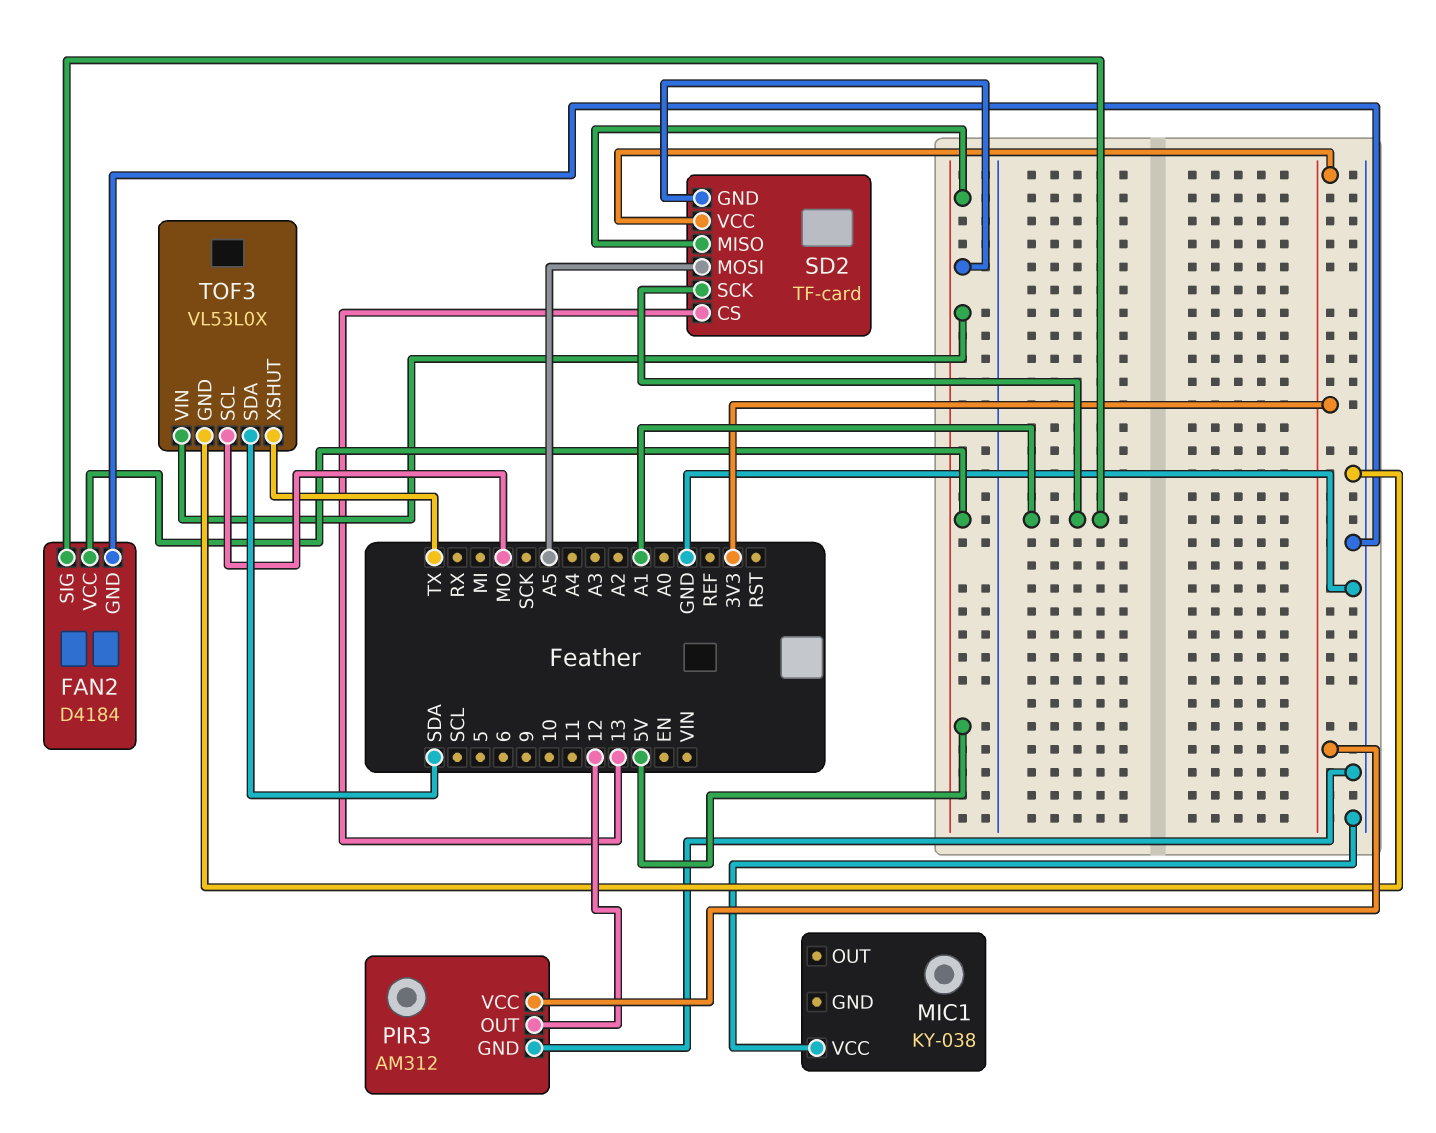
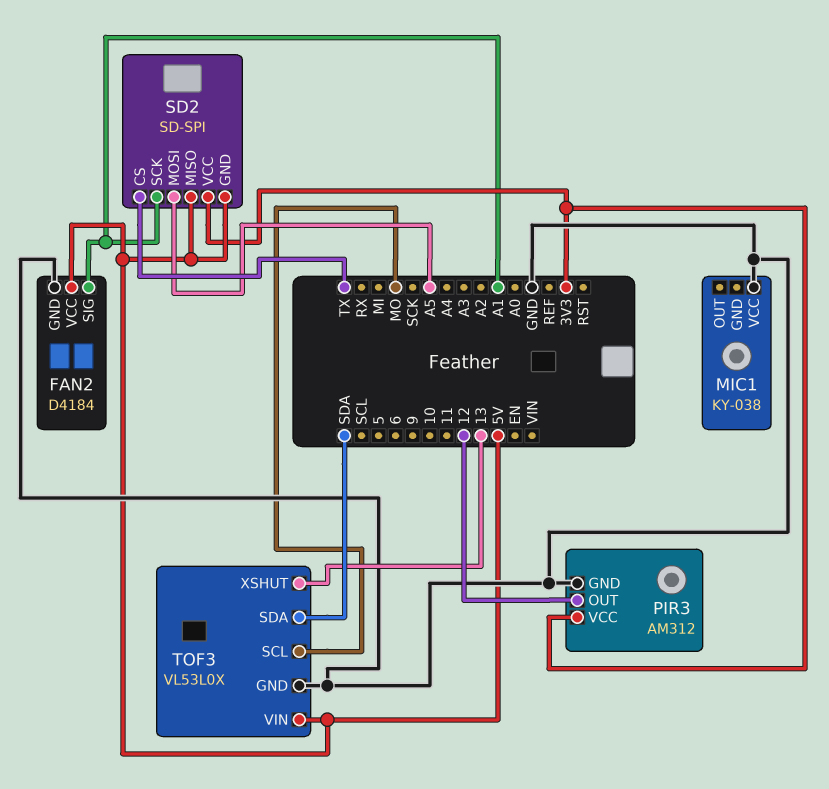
SD2: TF-card -> SD-SPI
SD2 pin CS: 13 -> TX
TOF3 pin XSHUT: TX -> 13

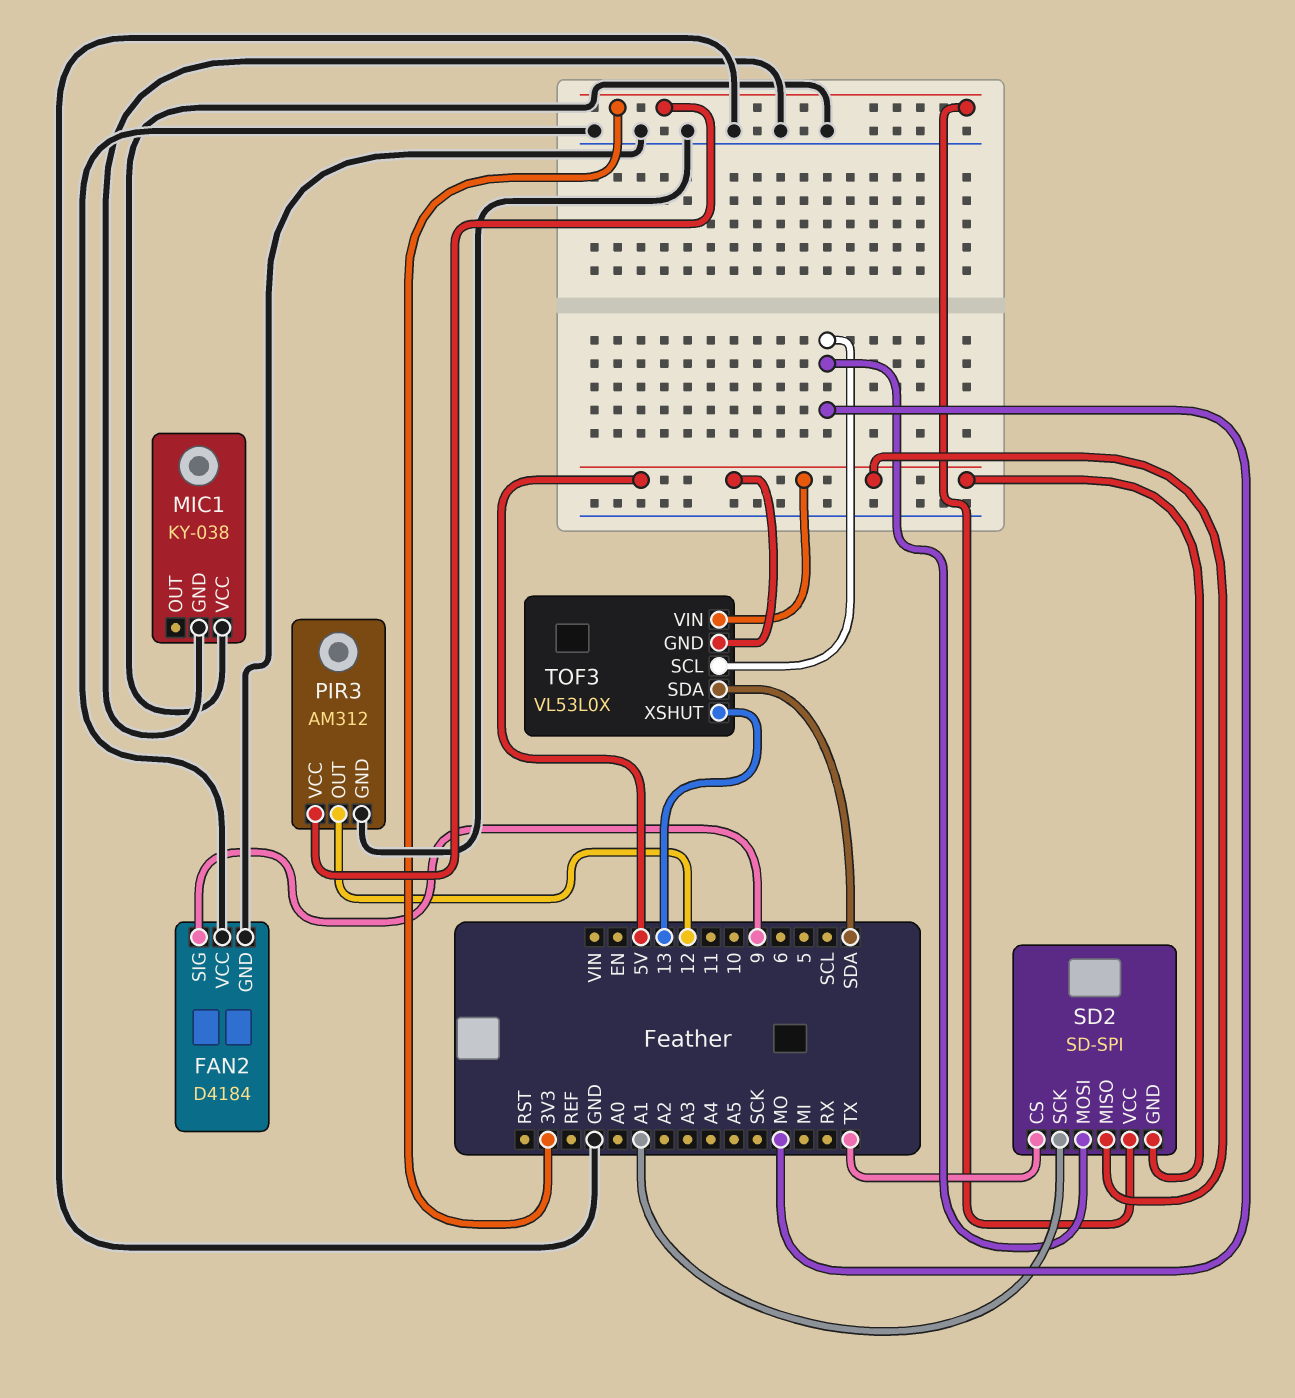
FAN2 pin SIG: A1 -> 9
FAN2 pin VCC: 5V -> GND
MIC1 pin GND: none -> GND
SD2 pin MOSI: A5 -> MO
TOF3 pin GND: GND -> 5V

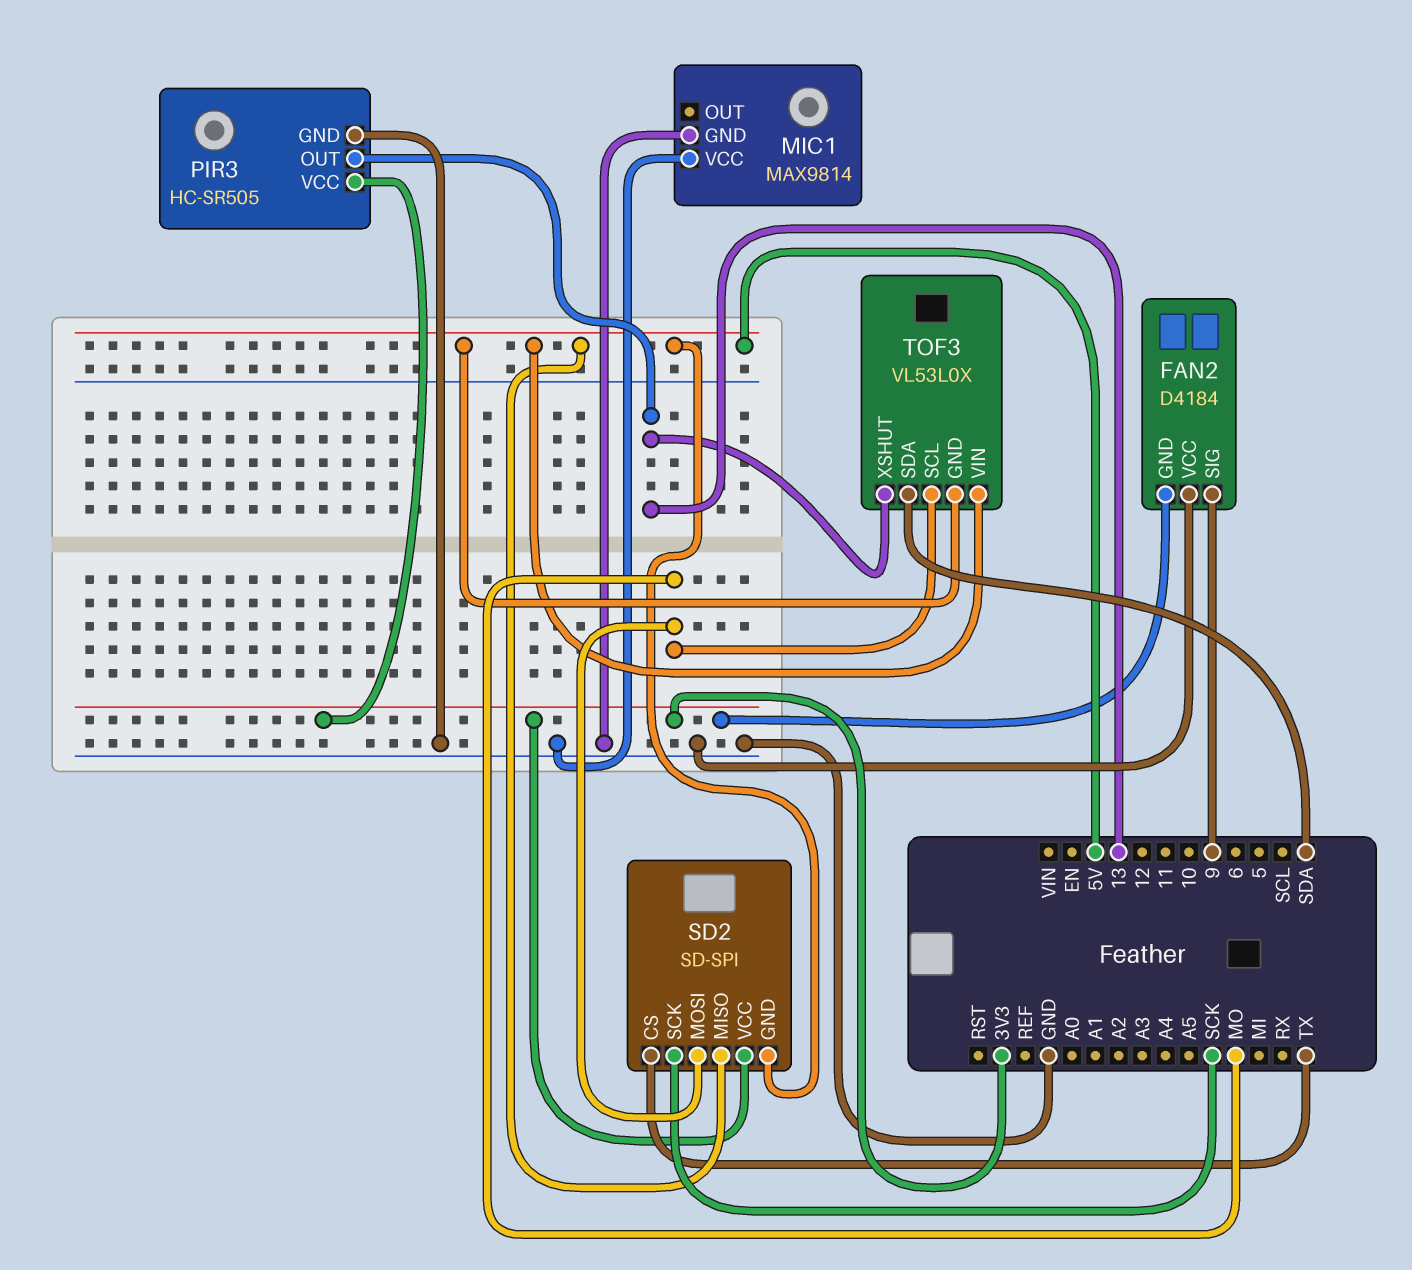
FAN2 pin GND: GND -> 3V3
MIC1: KY-038 -> MAX9814
PIR3: AM312 -> HC-SR505
PIR3 pin OUT: 12 -> 13
SD2 pin SCK: A1 -> SCK

